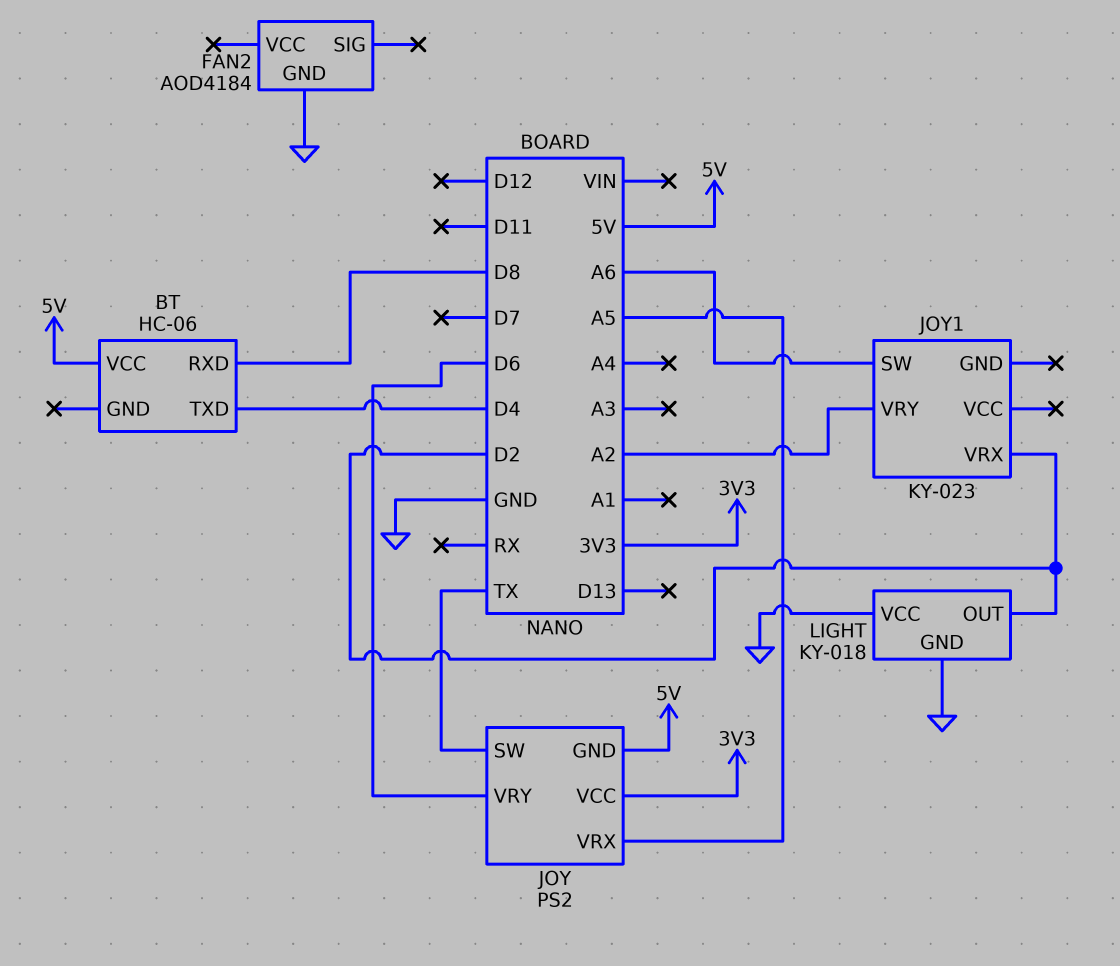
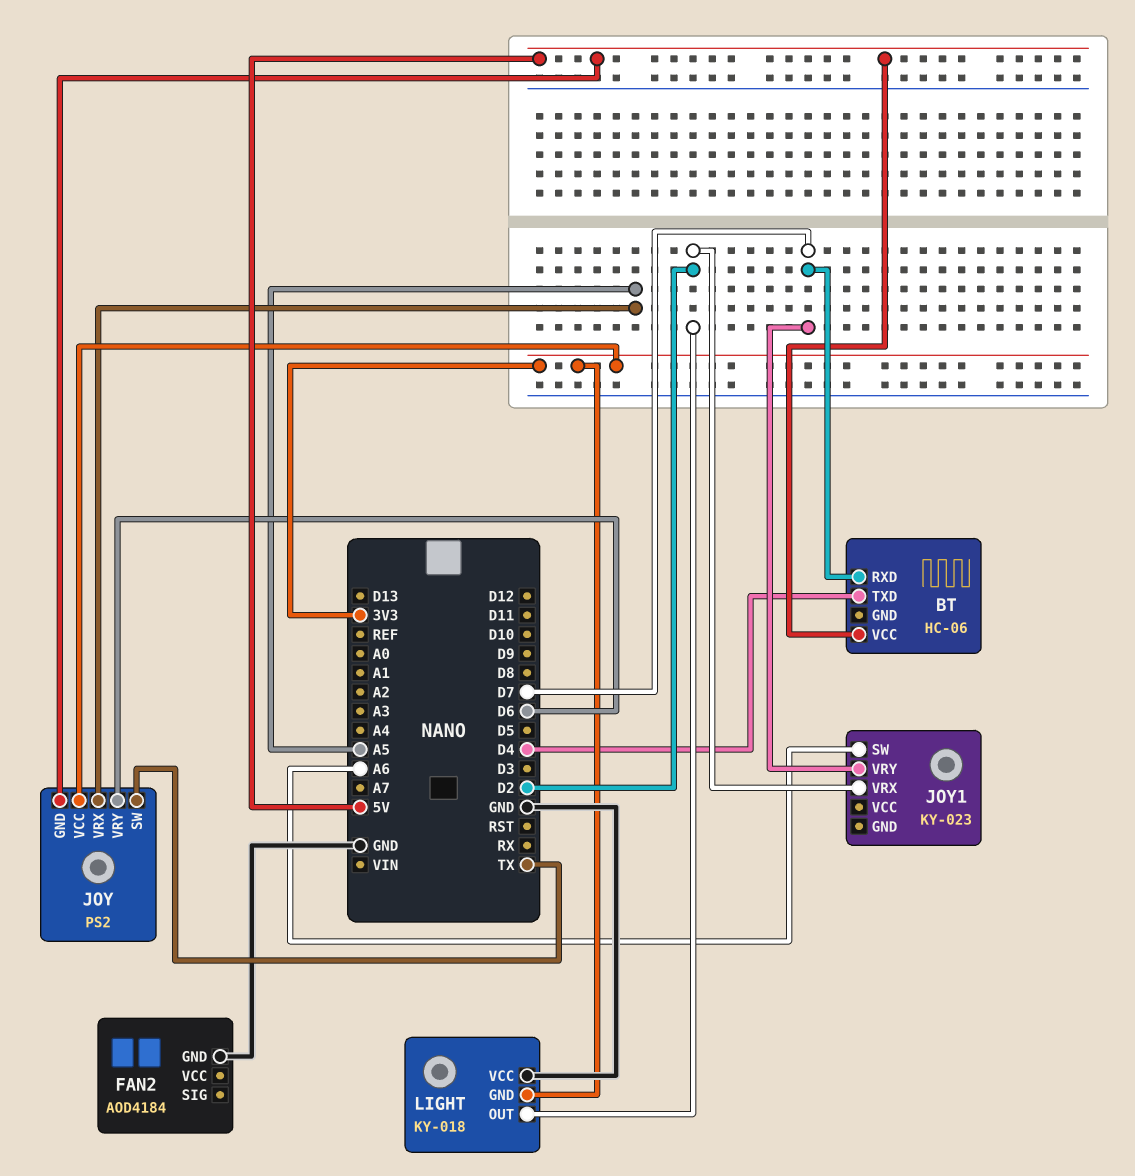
BT pin RXD: D8 -> D7
JOY1 pin VRY: A2 -> D7
LIGHT pin GND: GND -> 3V3

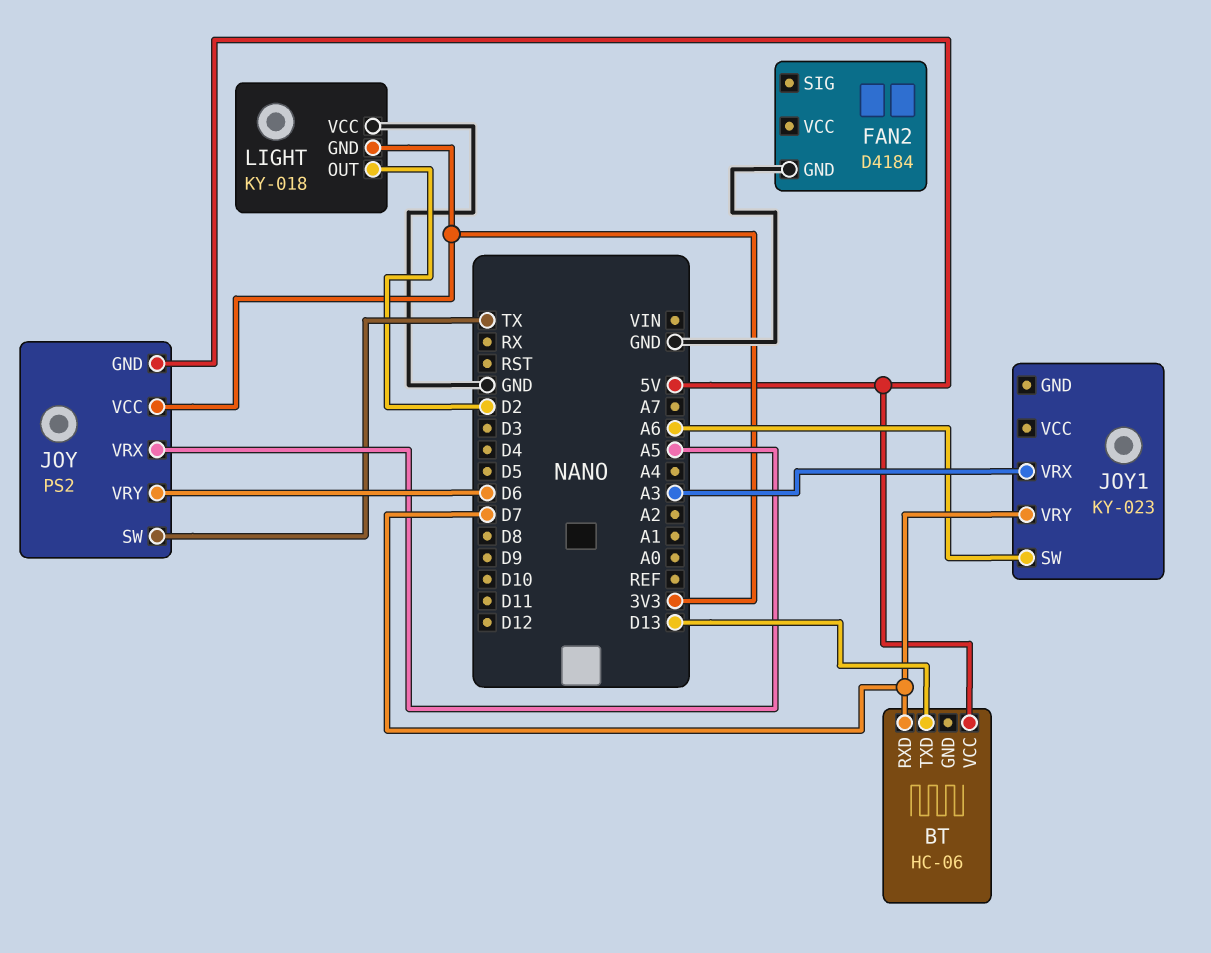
BT pin TXD: D4 -> D13
FAN2: AOD4184 -> D4184
JOY1 pin VRX: D2 -> A3

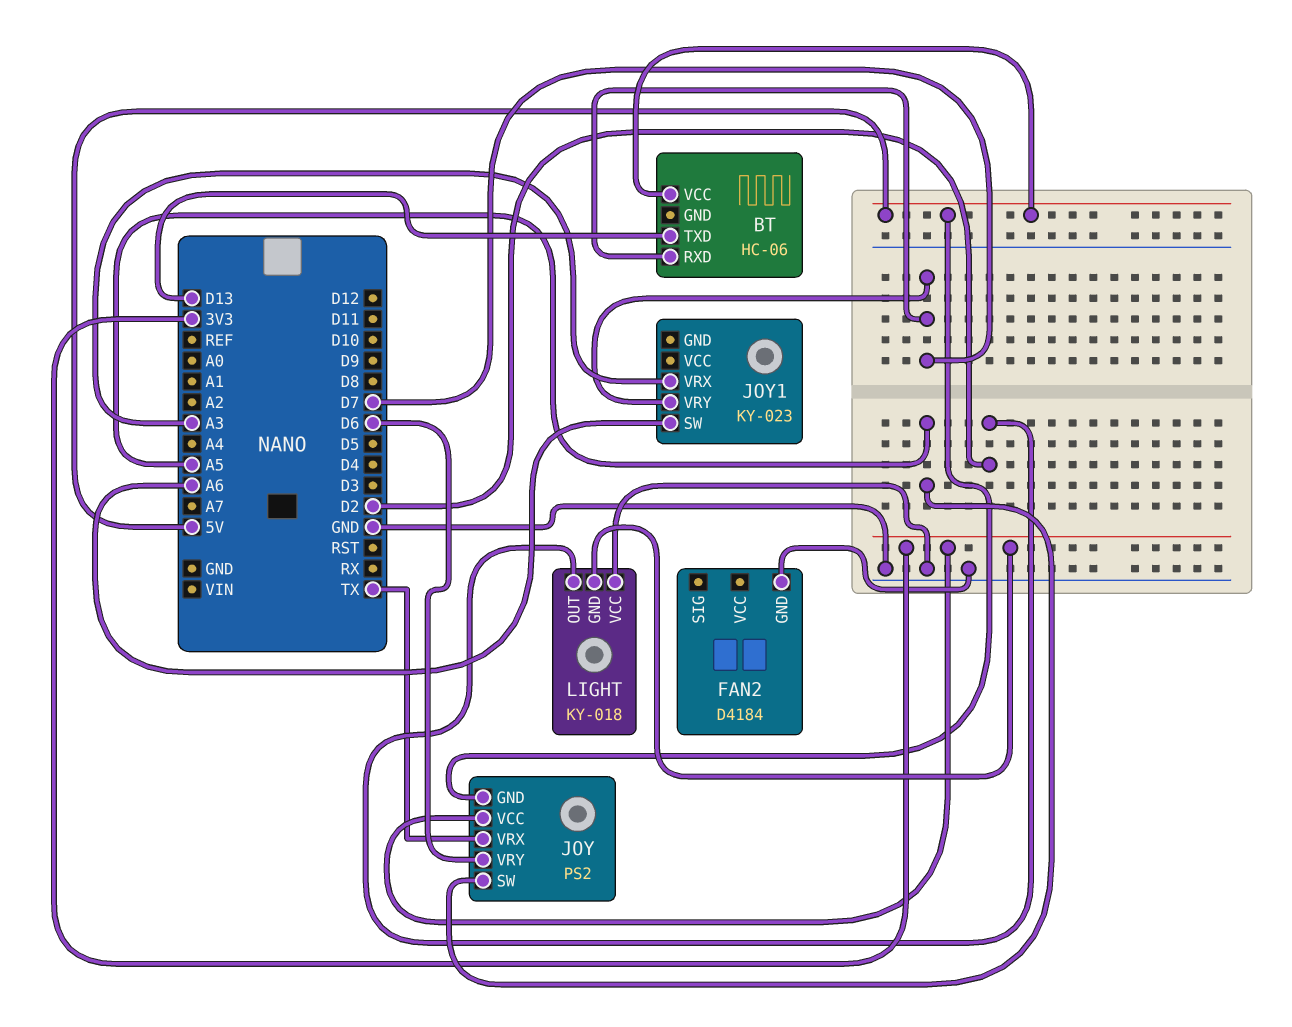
JOY pin SW: TX -> A5
JOY pin VRX: A5 -> TX

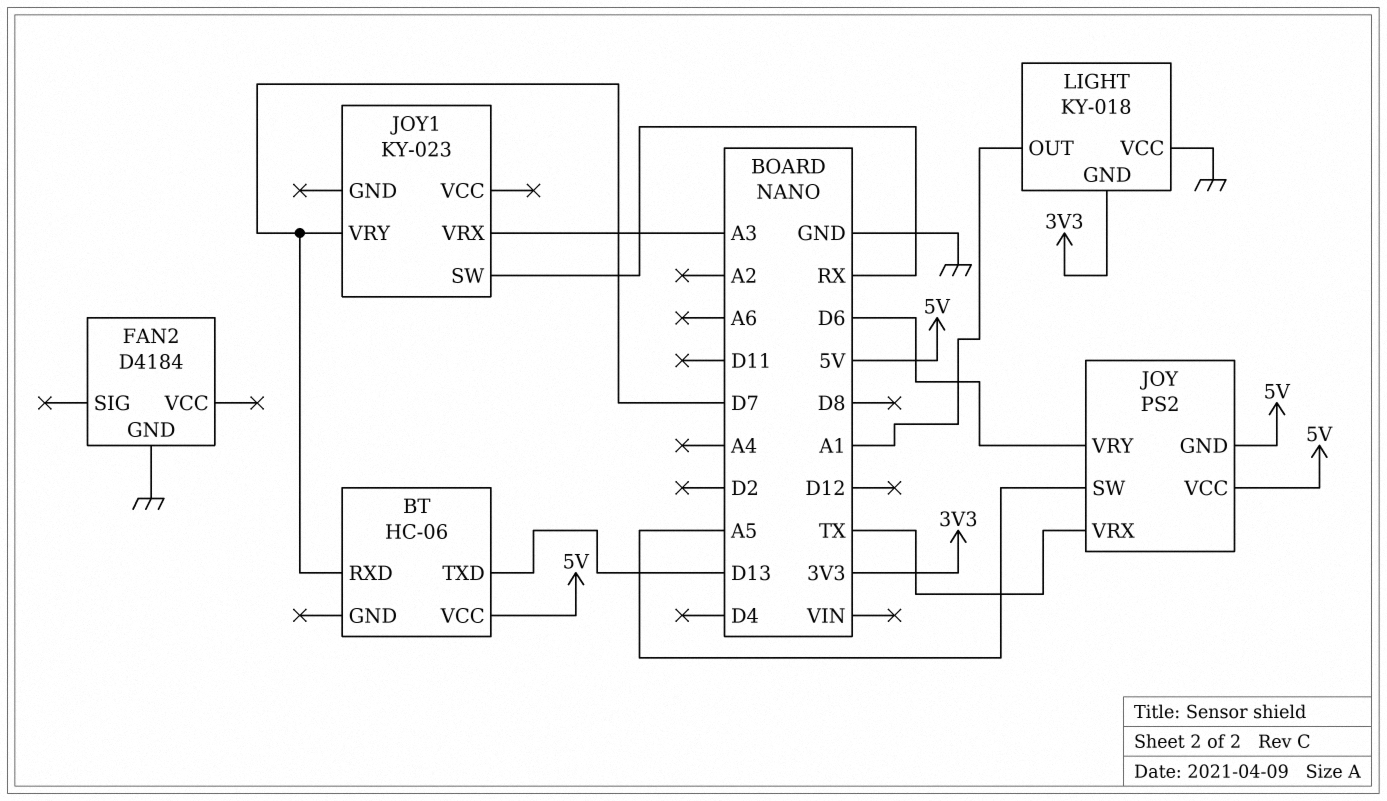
JOY pin VCC: 3V3 -> 5V
JOY1 pin SW: A6 -> RX
LIGHT pin OUT: D2 -> A1

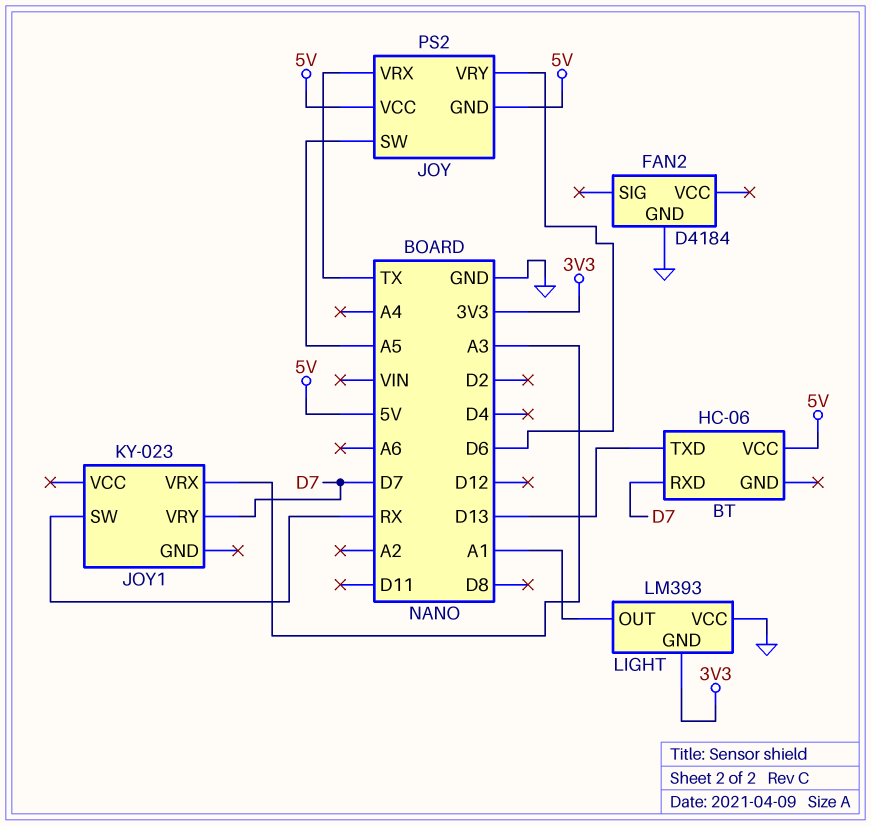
LIGHT: KY-018 -> LM393

